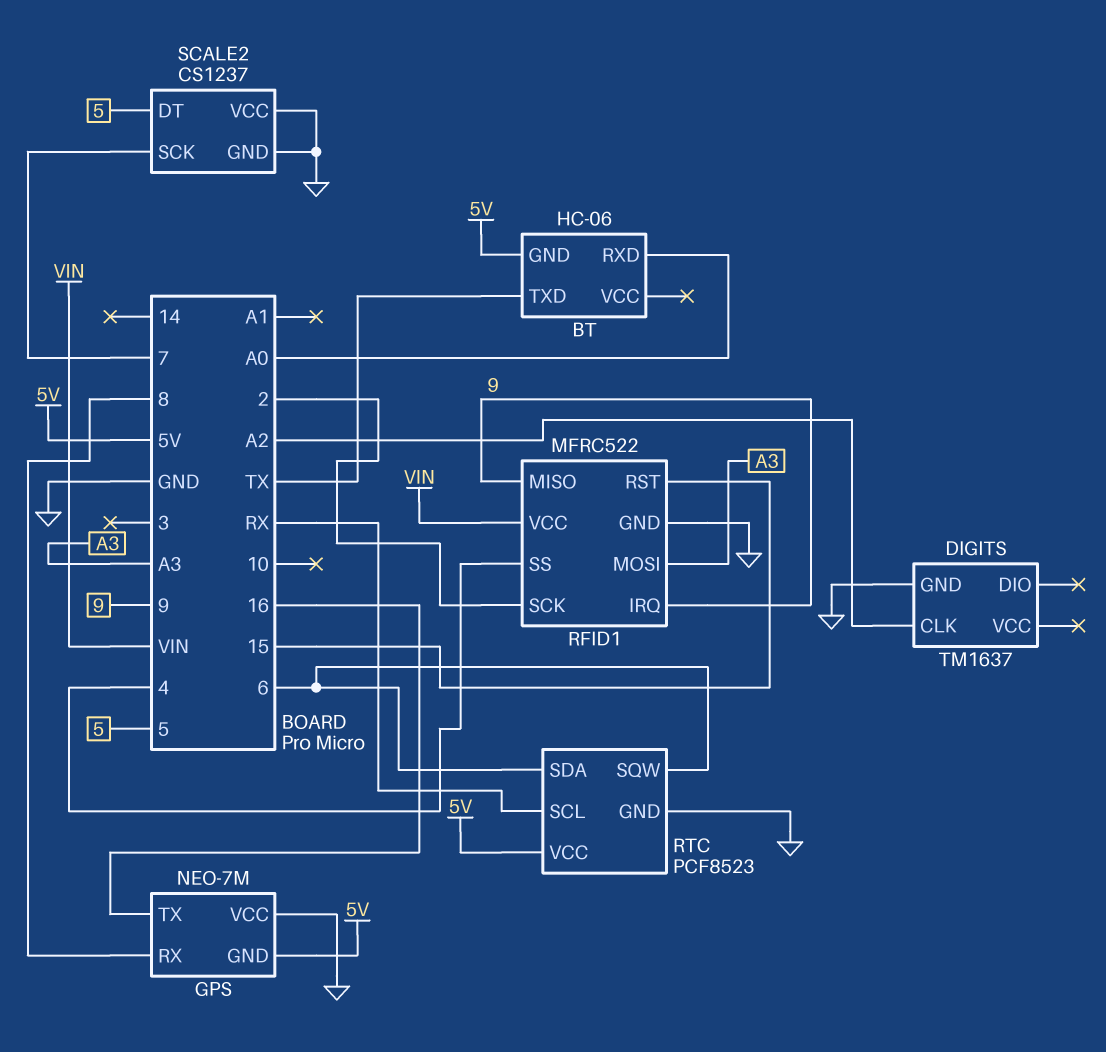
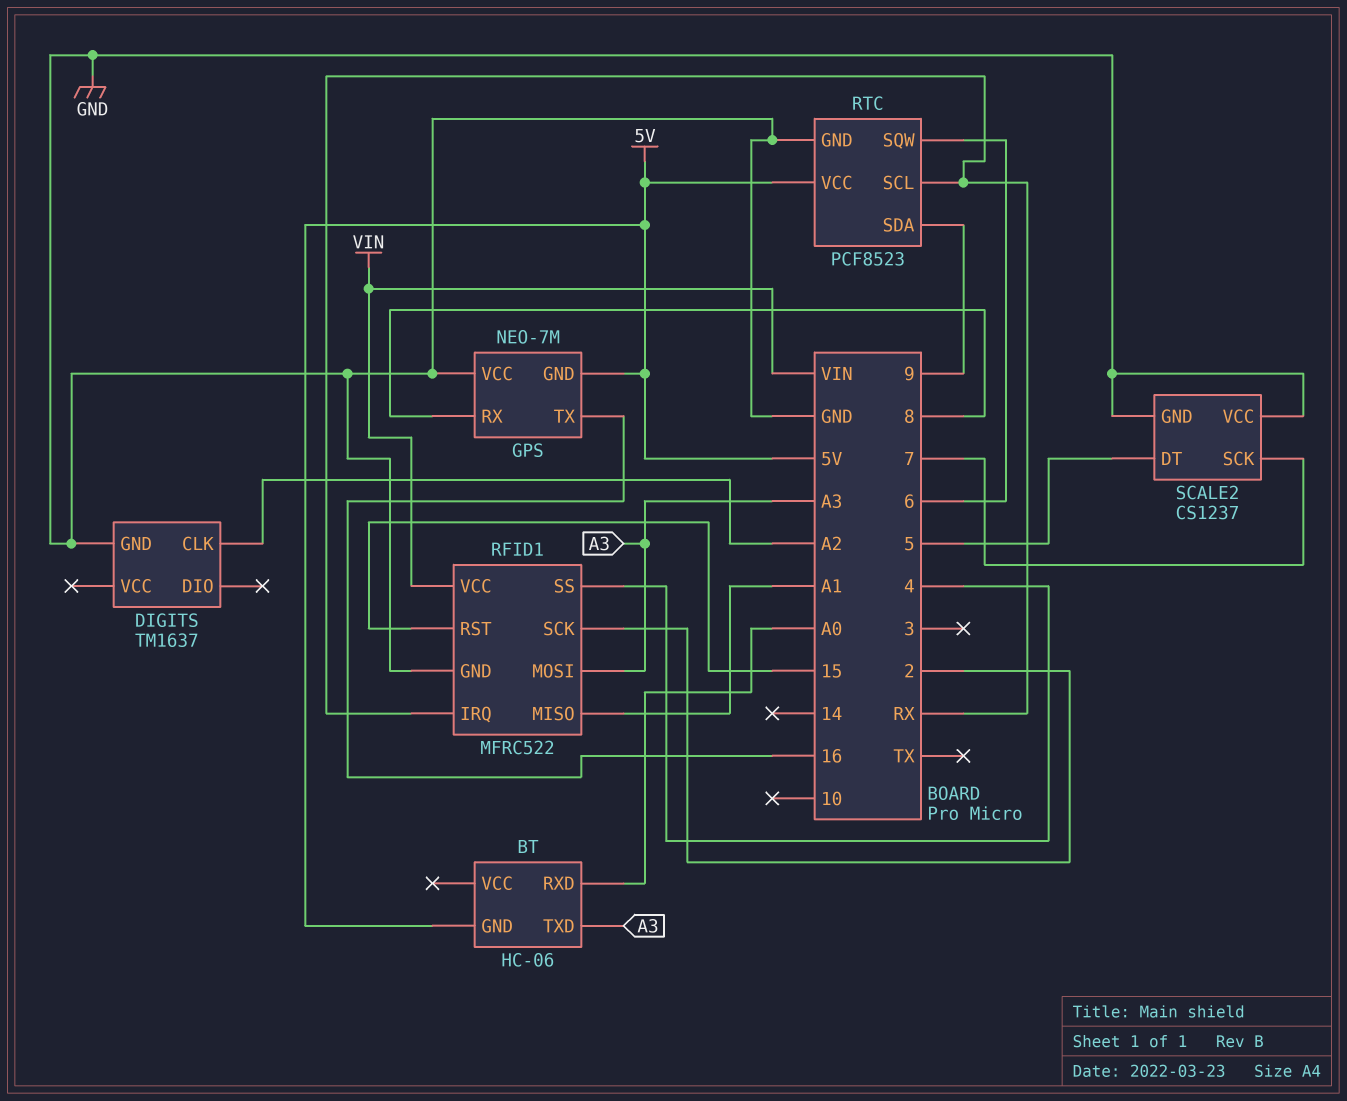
BT pin TXD: TX -> A3
RFID1 pin IRQ: 9 -> RX
RFID1 pin MISO: 9 -> A1
RTC pin SDA: 6 -> 9

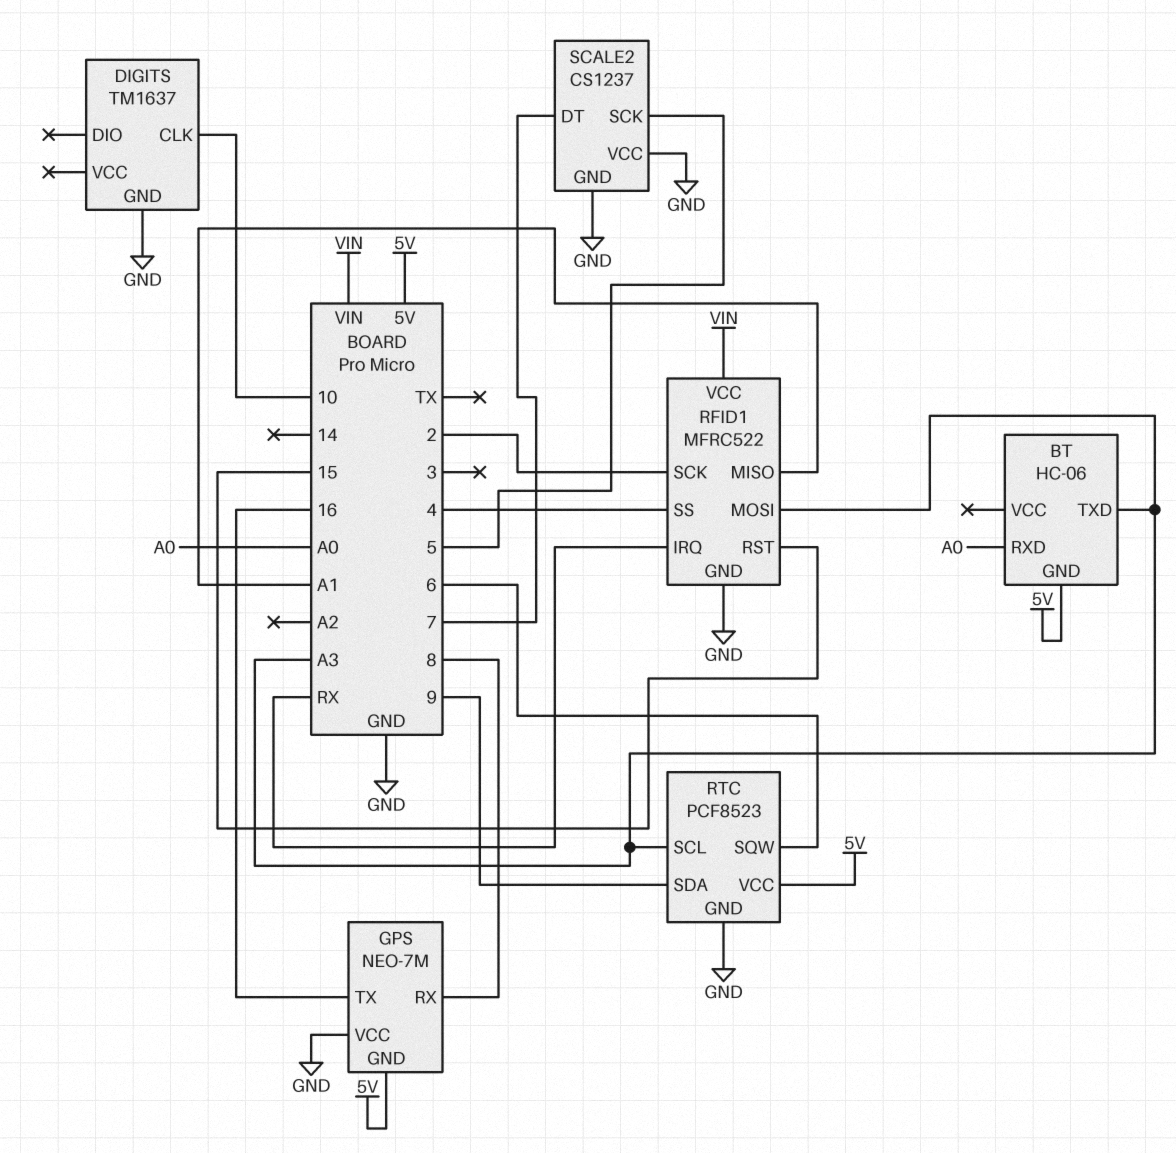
DIGITS pin CLK: A2 -> 10
RTC pin SCL: RX -> A3
SCALE2 pin DT: 5 -> 7
SCALE2 pin SCK: 7 -> 5

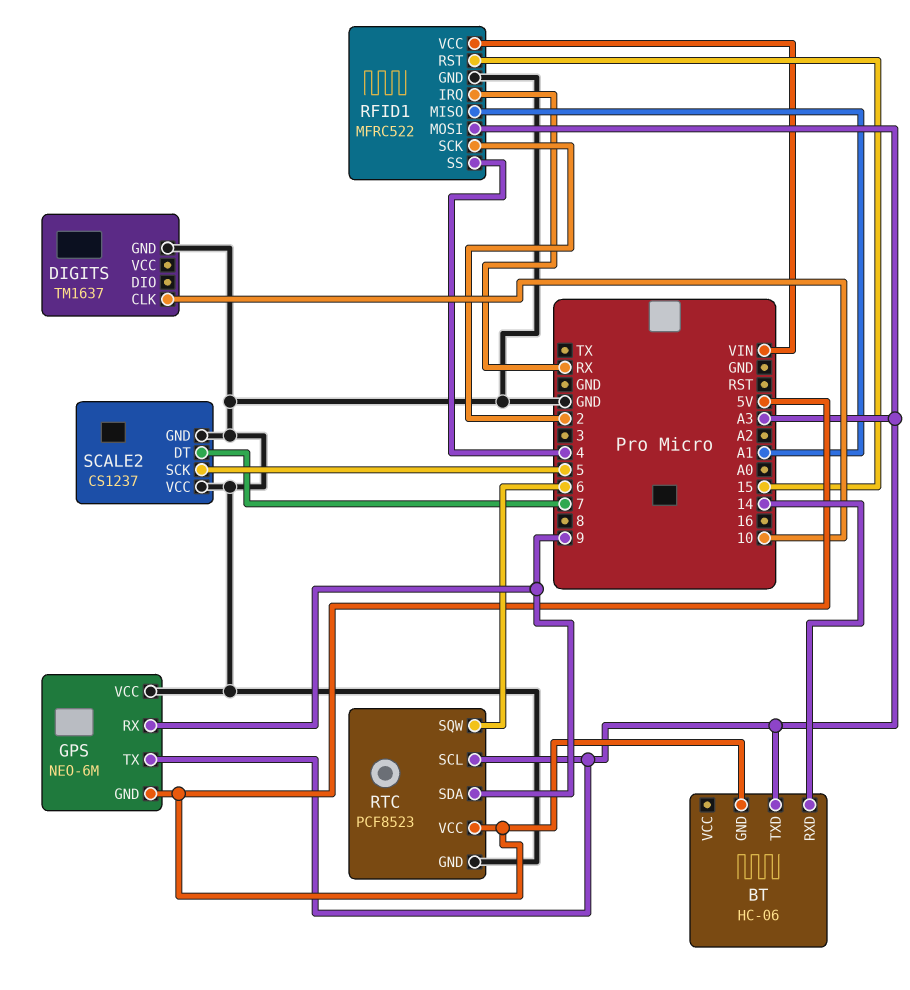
BT pin RXD: A0 -> 14
GPS: NEO-7M -> NEO-6M
GPS pin RX: 8 -> 9
GPS pin TX: 16 -> A3

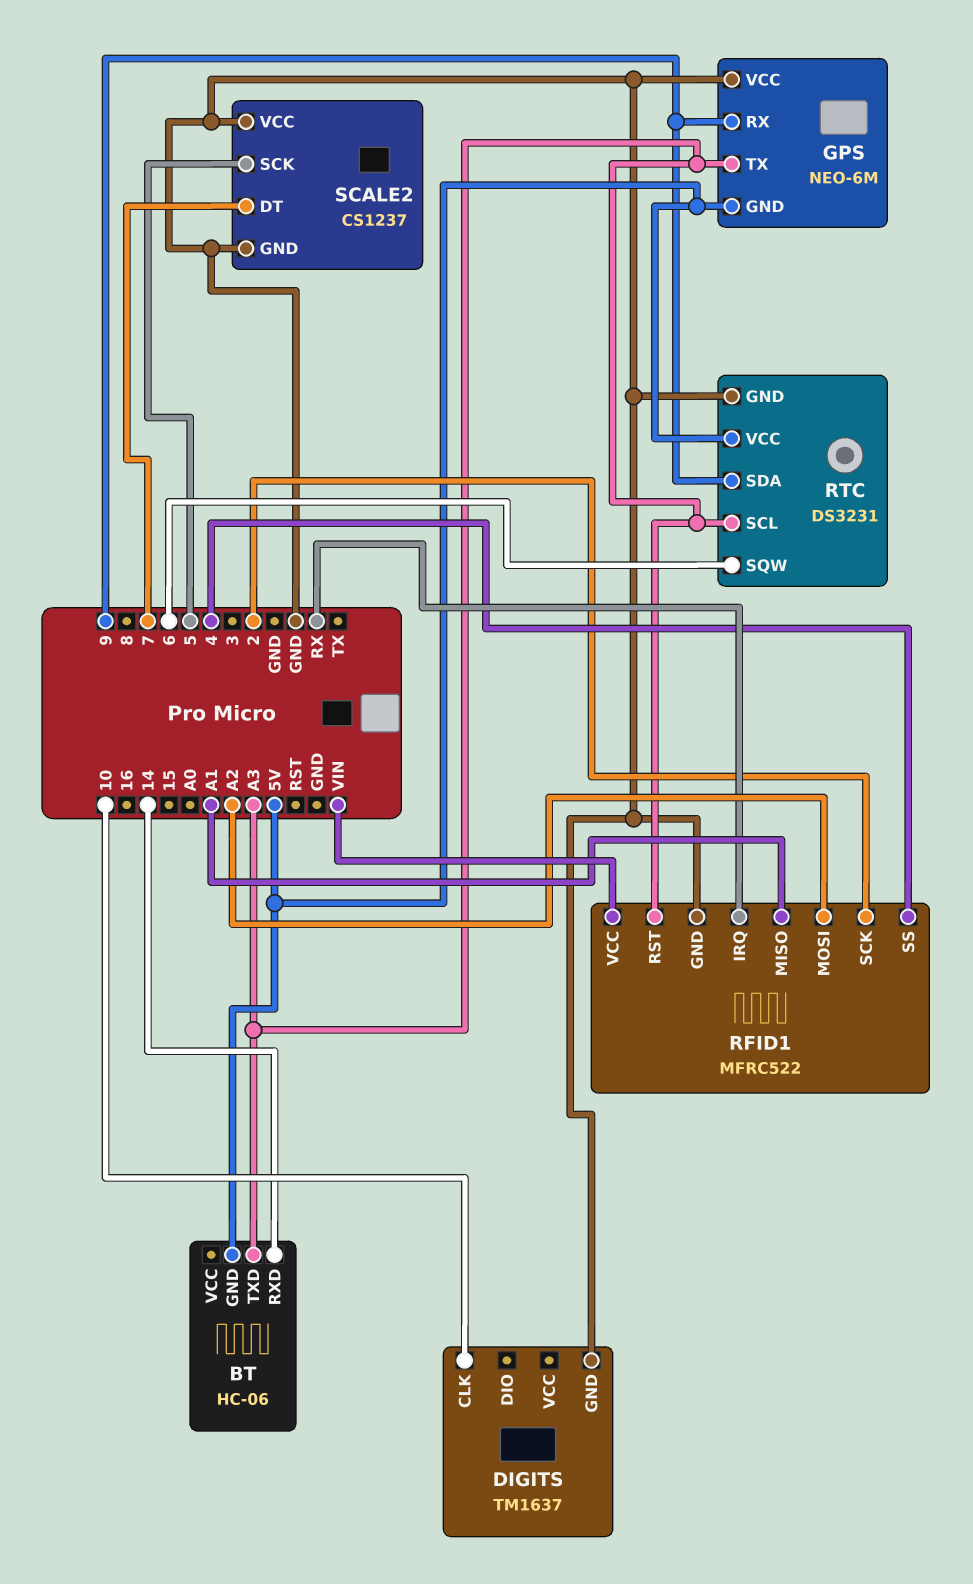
RFID1 pin MOSI: A3 -> A2
RFID1 pin RST: 15 -> A3
RTC: PCF8523 -> DS3231

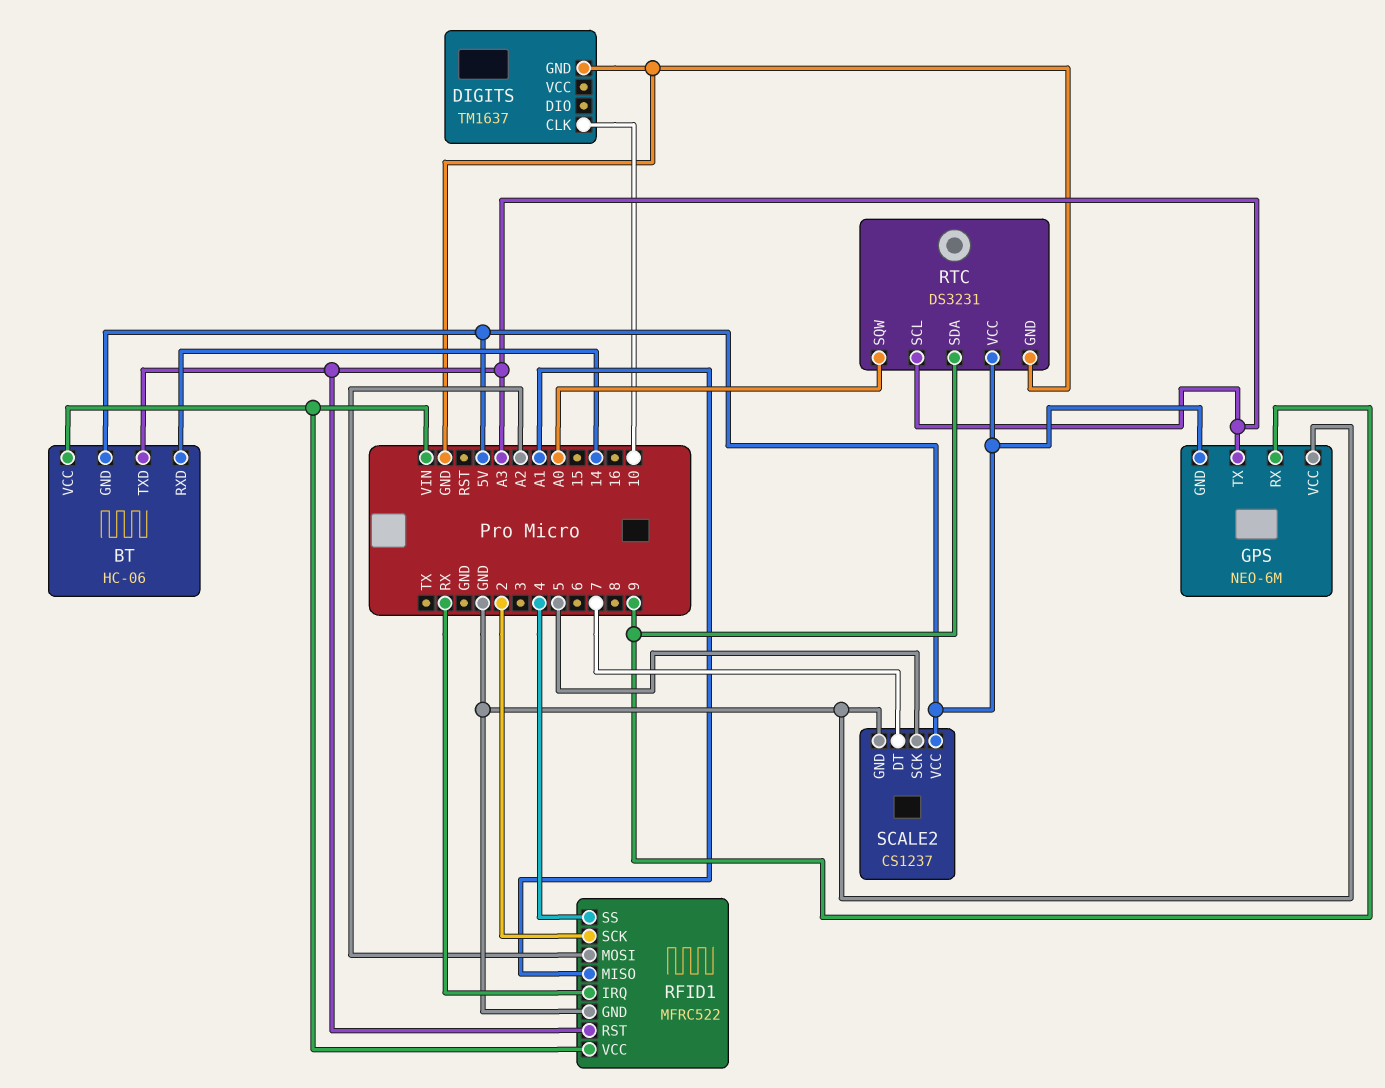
BT pin VCC: none -> VIN
RTC pin SQW: 6 -> A0
SCALE2 pin VCC: GND -> 5V

